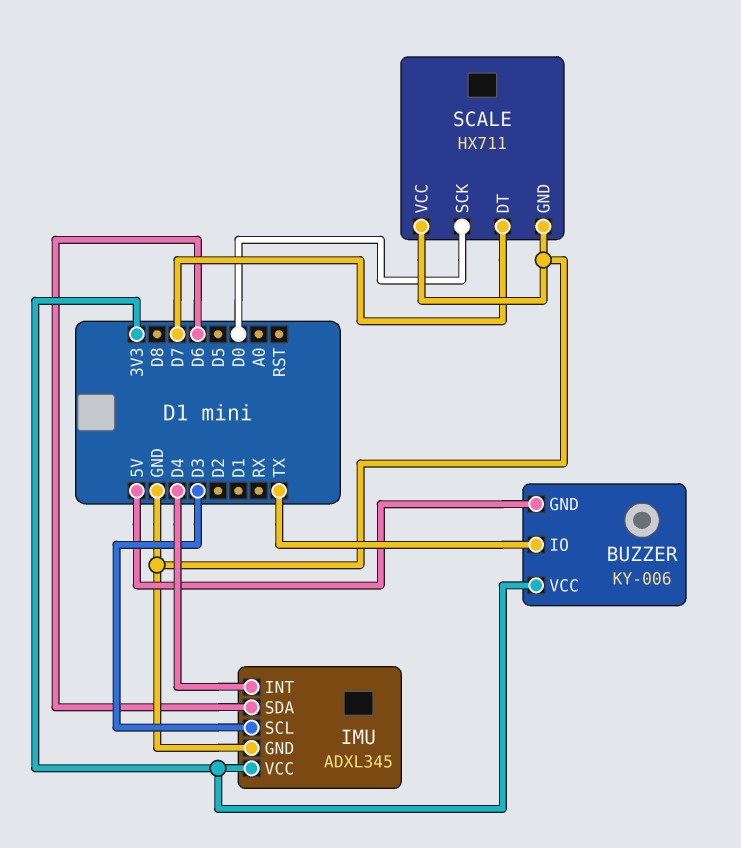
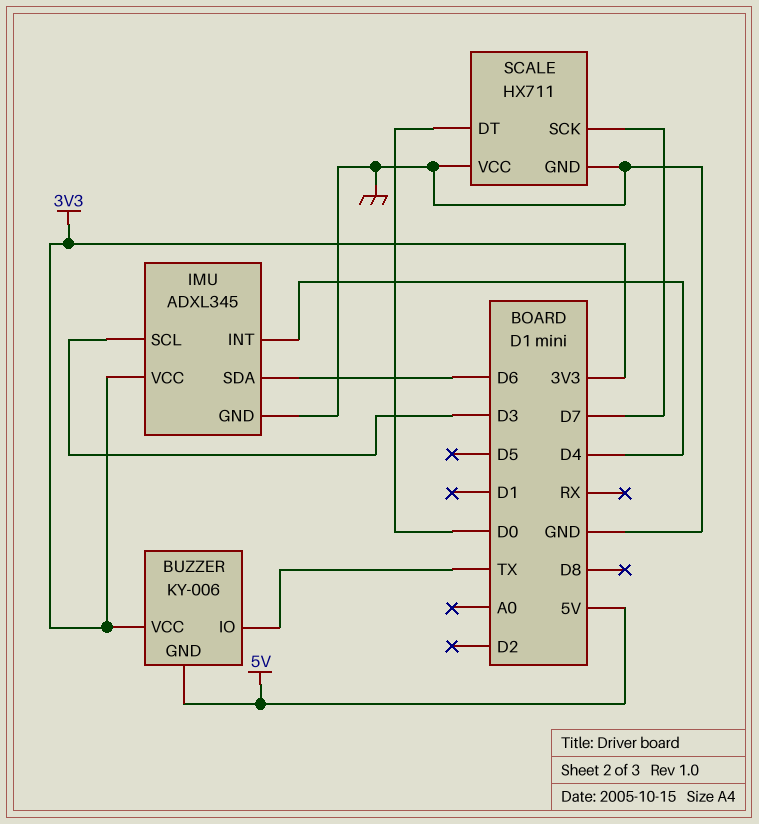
SCALE pin DT: D7 -> D0
SCALE pin SCK: D0 -> D7

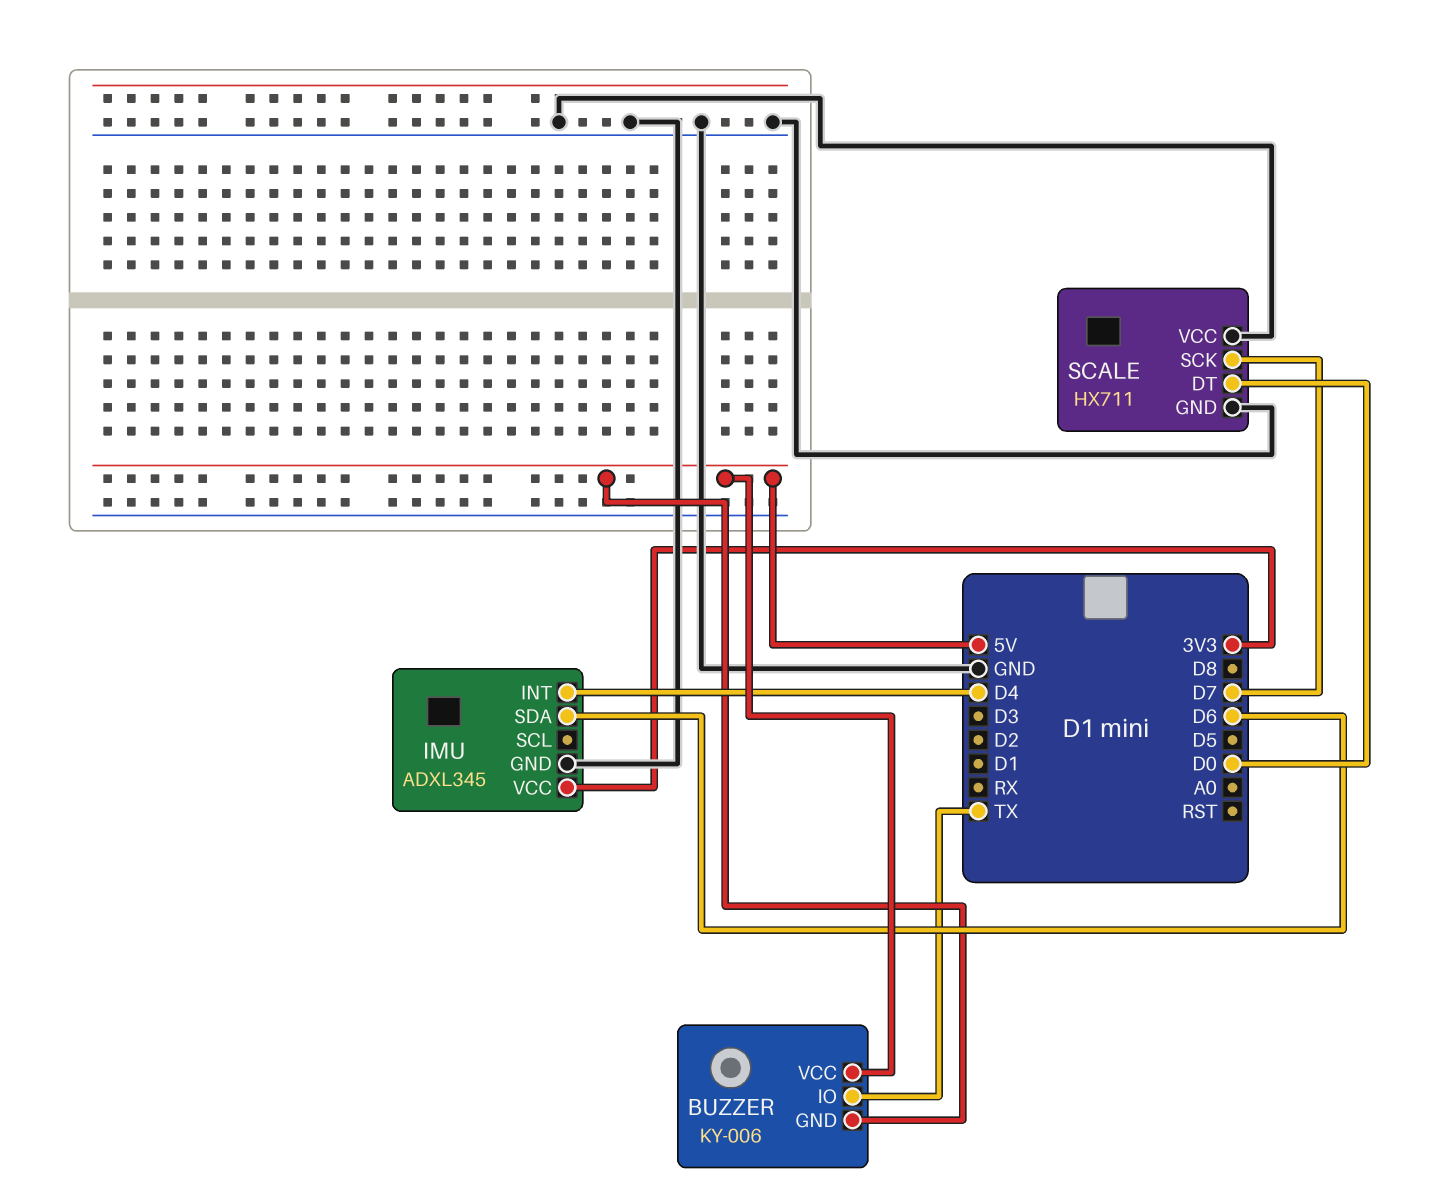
BUZZER pin VCC: 3V3 -> 5V
IMU pin SCL: D3 -> none

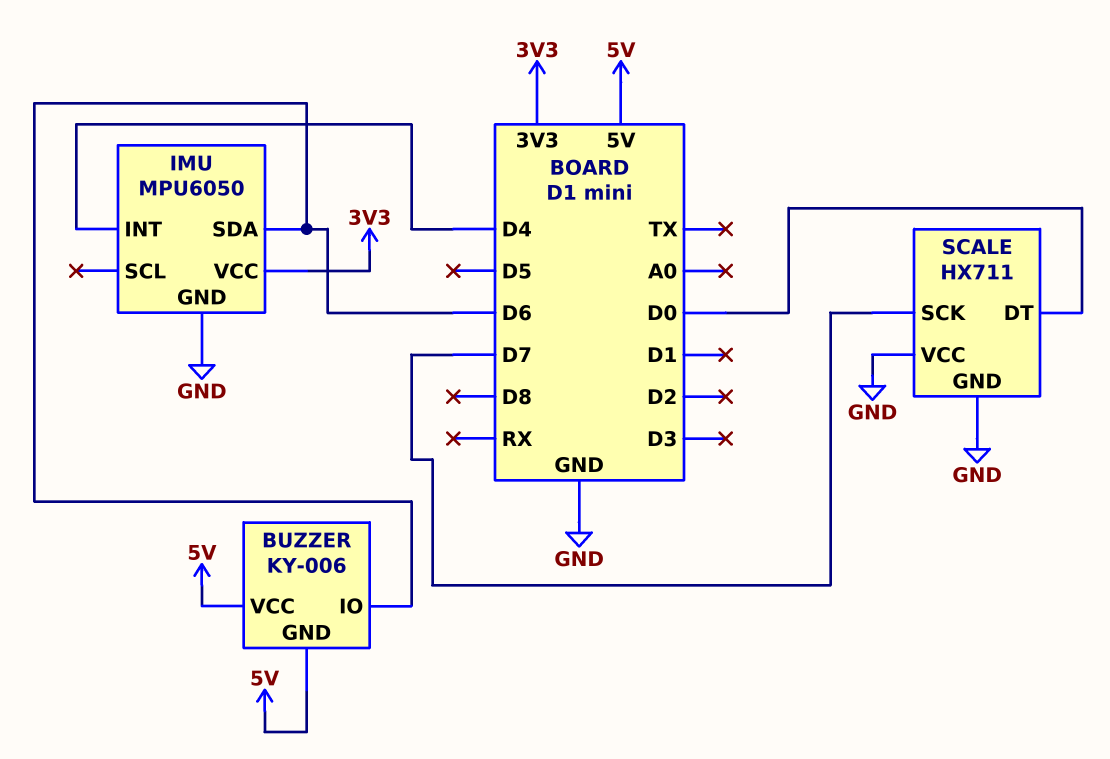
BUZZER pin IO: TX -> D6
IMU: ADXL345 -> MPU6050

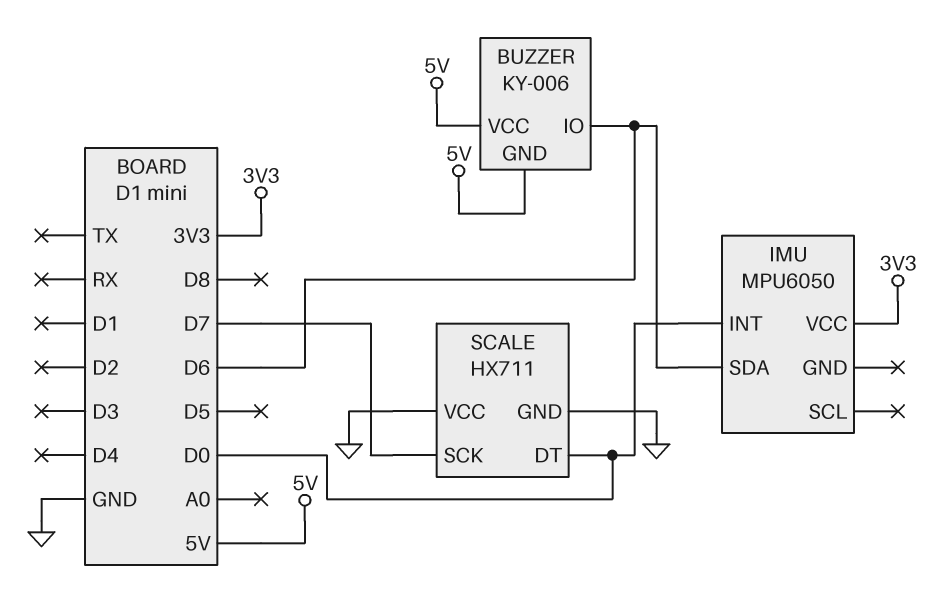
IMU pin GND: GND -> none
IMU pin INT: D4 -> D0

